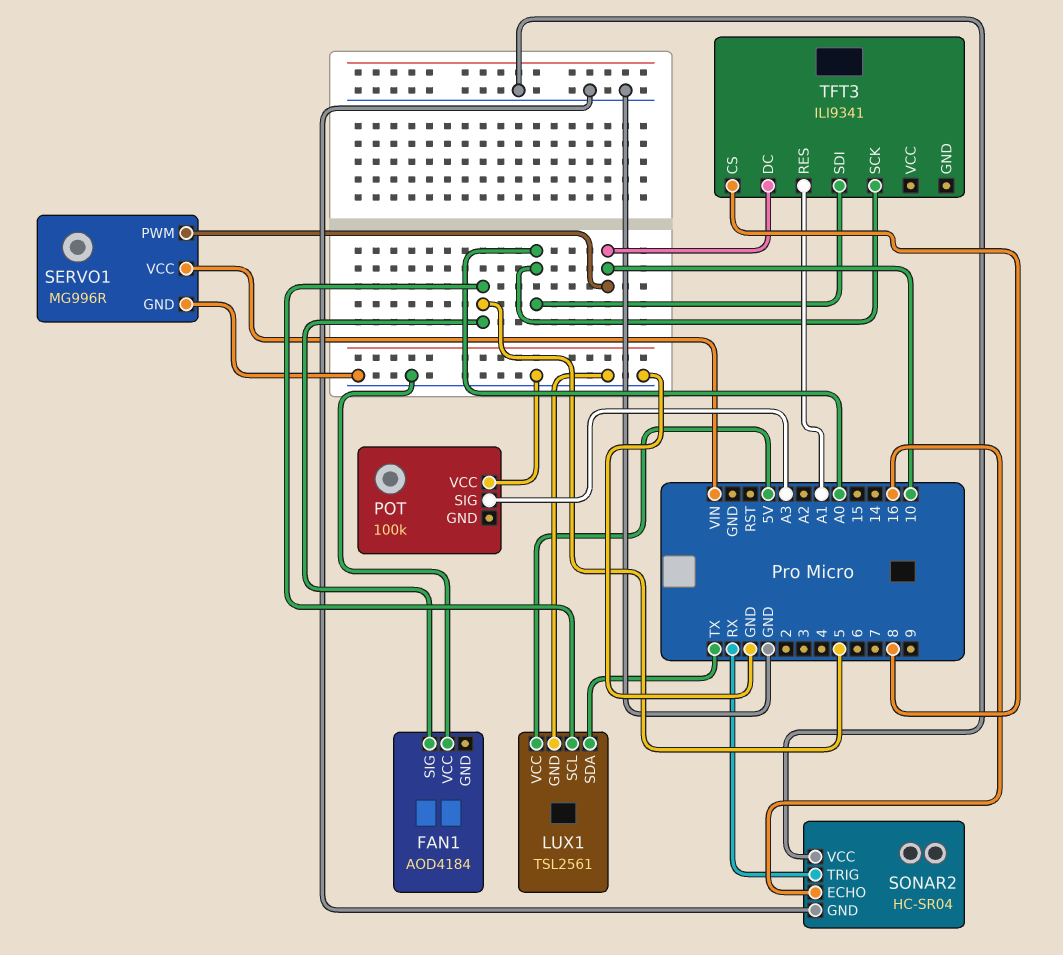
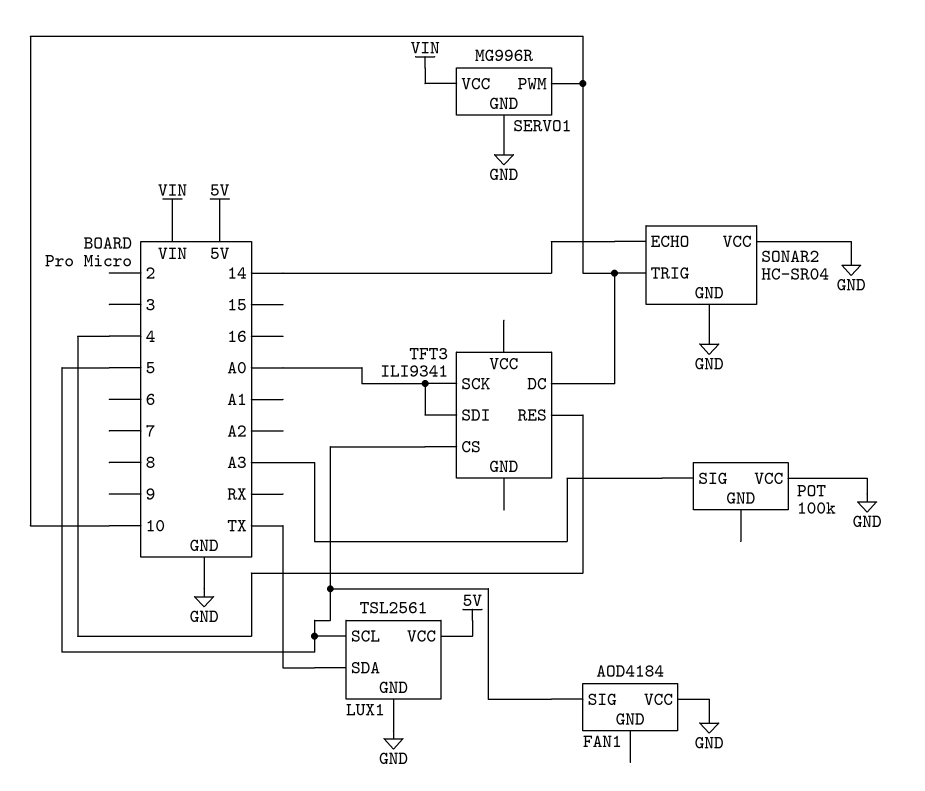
SONAR2 pin ECHO: 16 -> 14
SONAR2 pin TRIG: RX -> 10
TFT3 pin CS: 8 -> 5
TFT3 pin RES: A1 -> 4

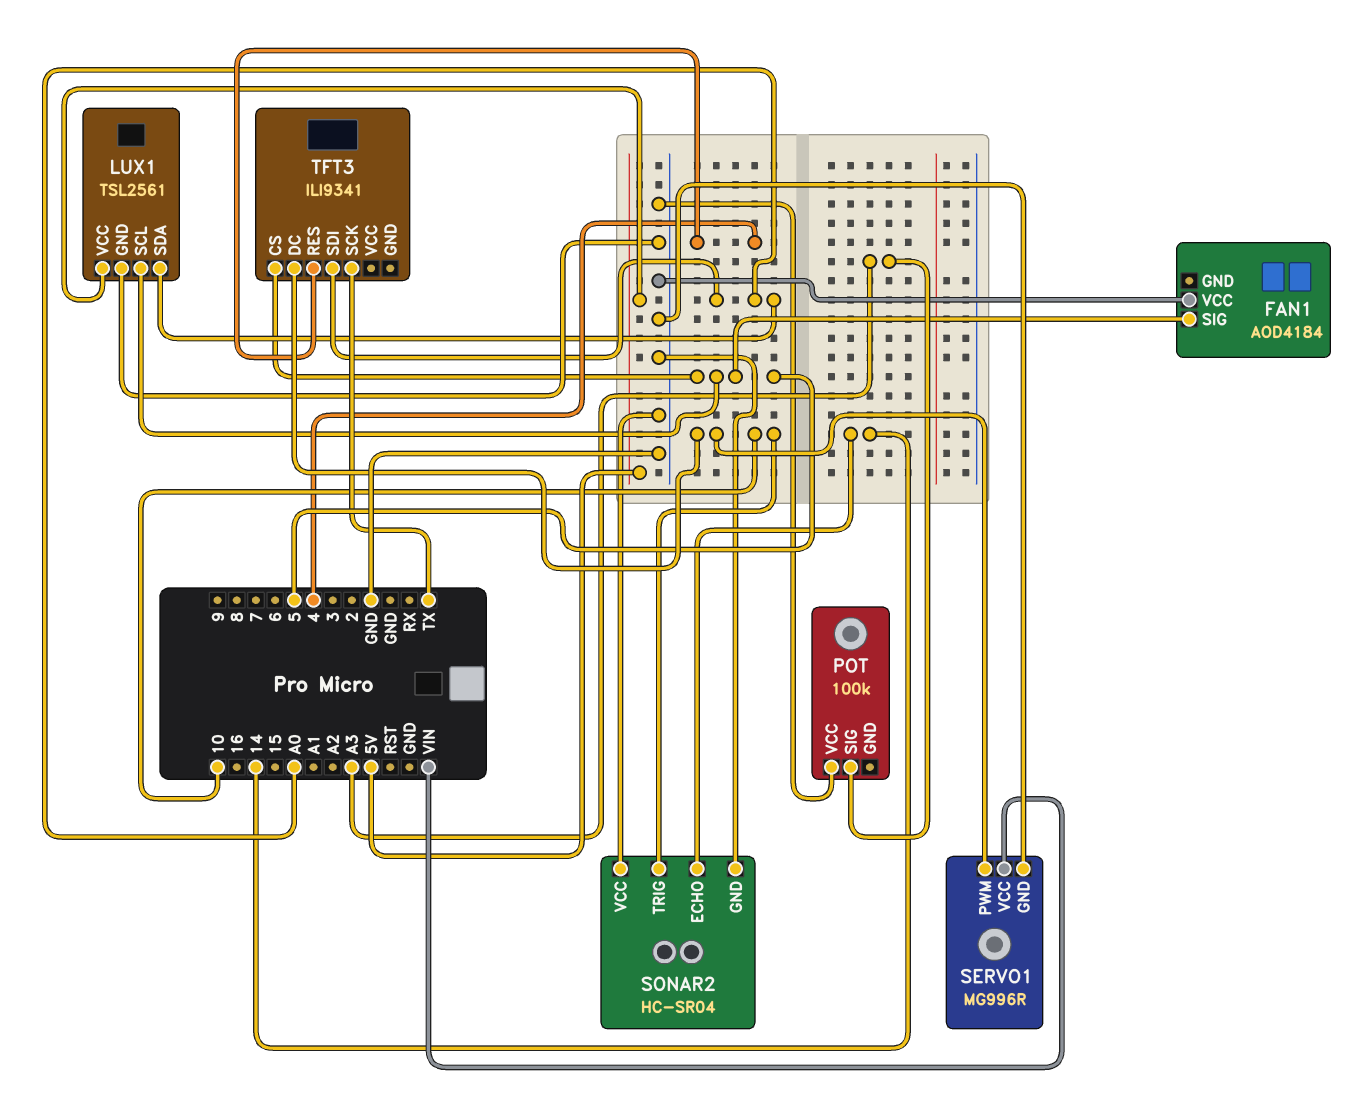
LUX1 pin SDA: TX -> A0
TFT3 pin SCK: A0 -> TX

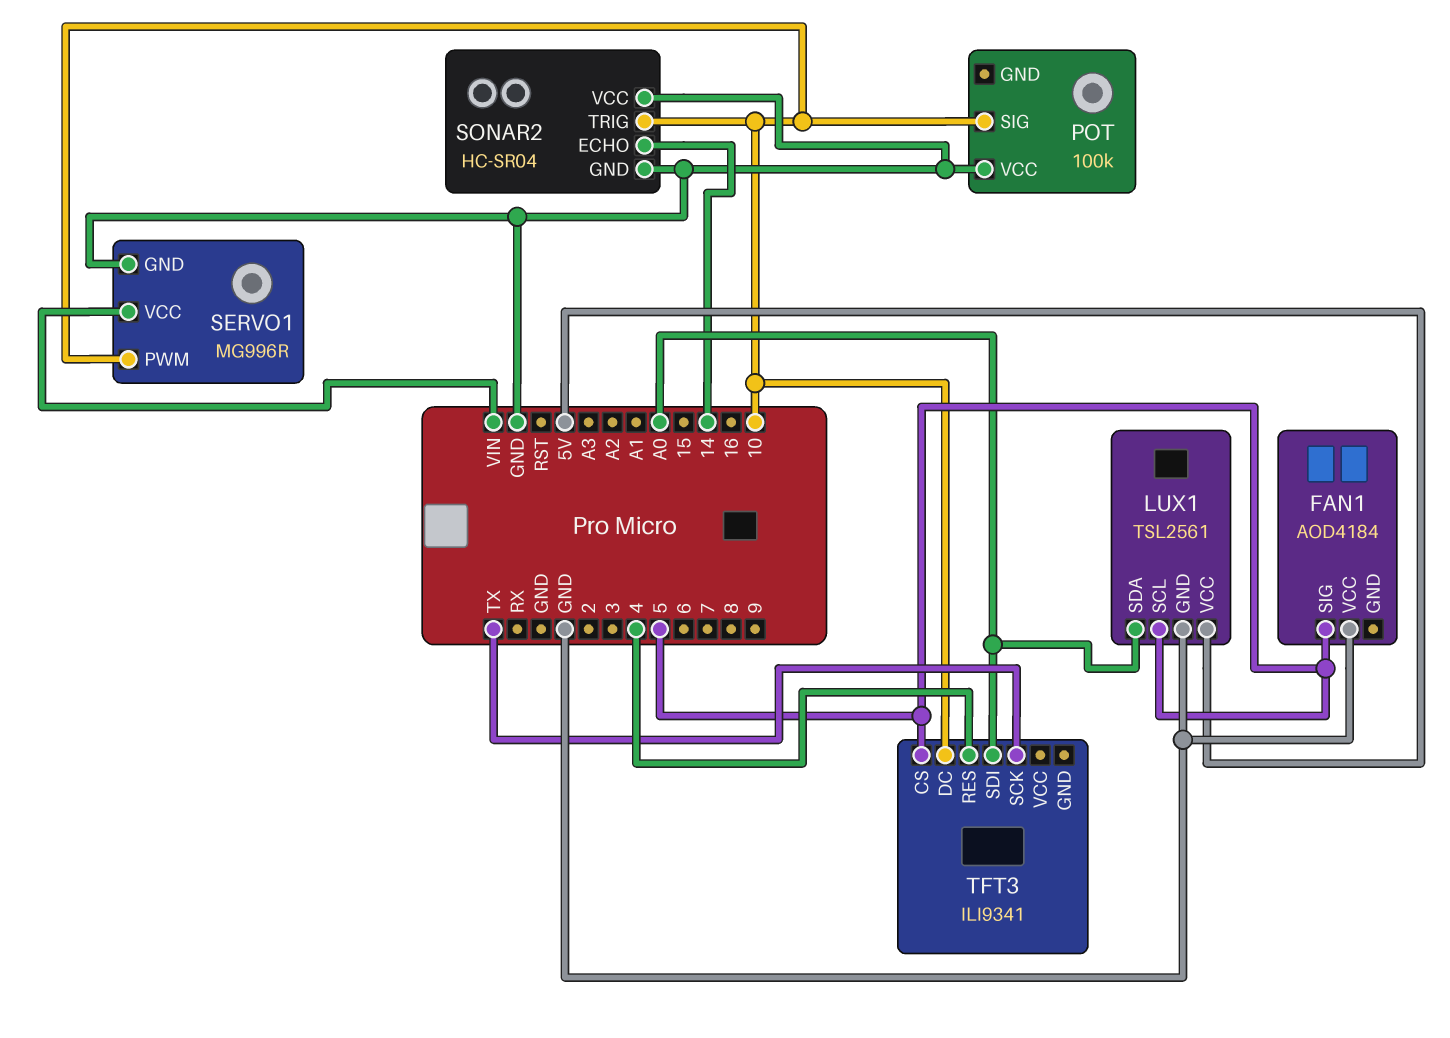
POT pin SIG: A3 -> 10

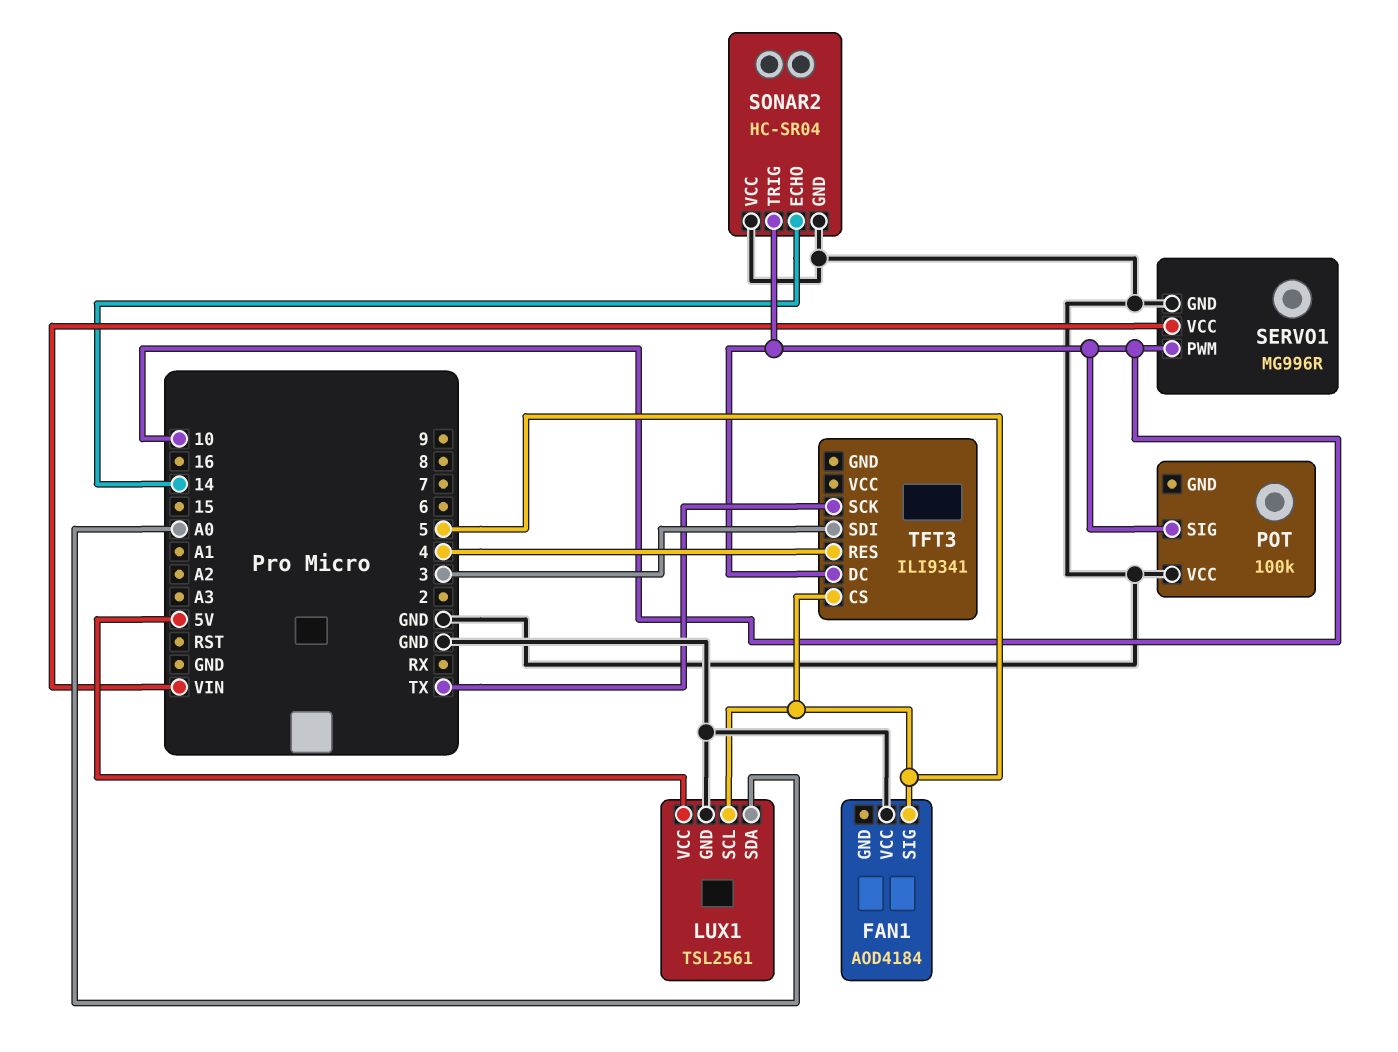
TFT3 pin SDI: A0 -> 3

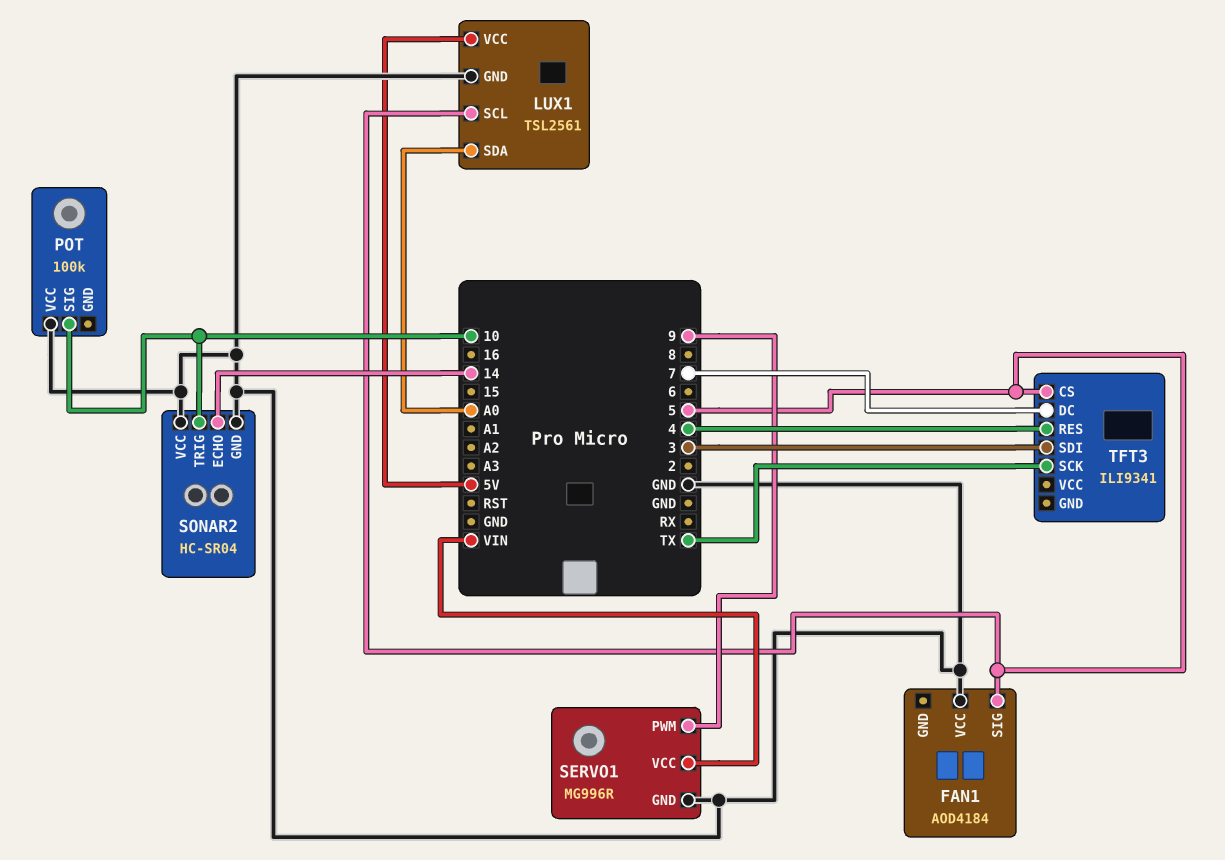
SERVO1 pin PWM: 10 -> 9
TFT3 pin DC: 10 -> 7

